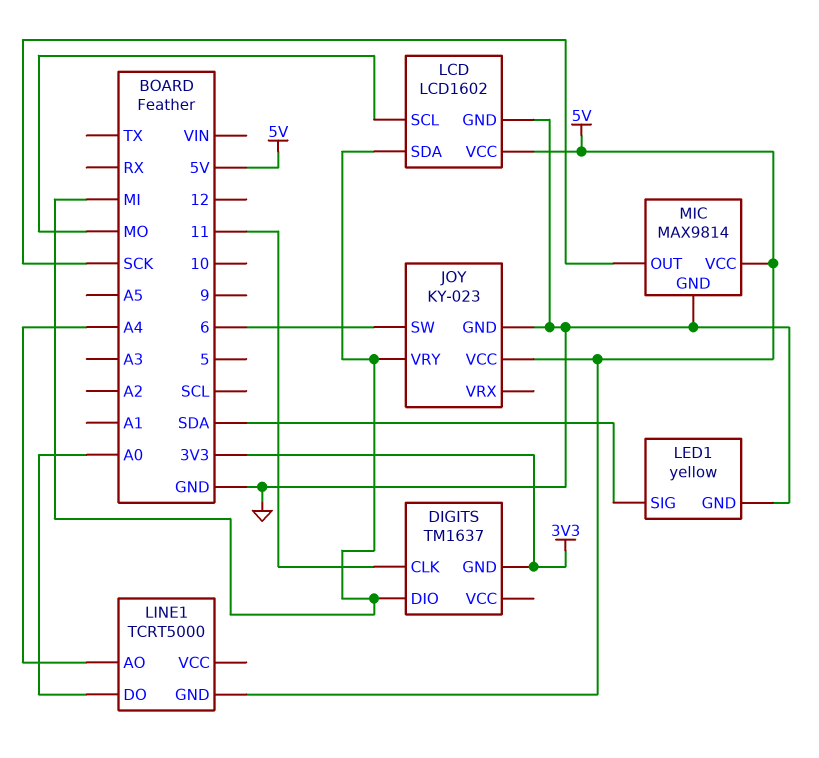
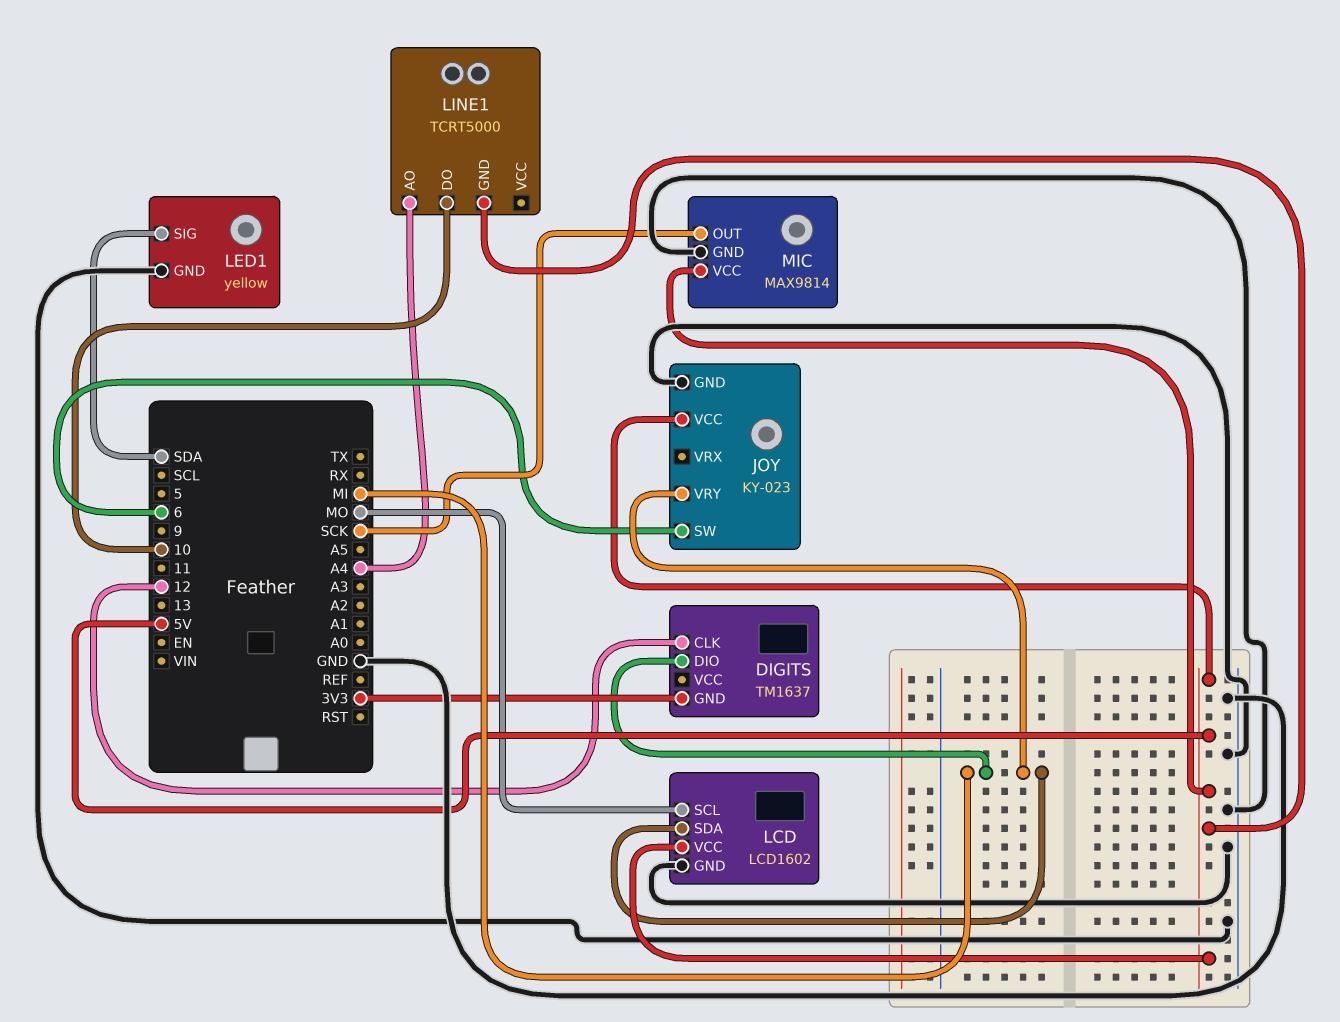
DIGITS pin CLK: 11 -> 12
LINE1 pin DO: A0 -> 10

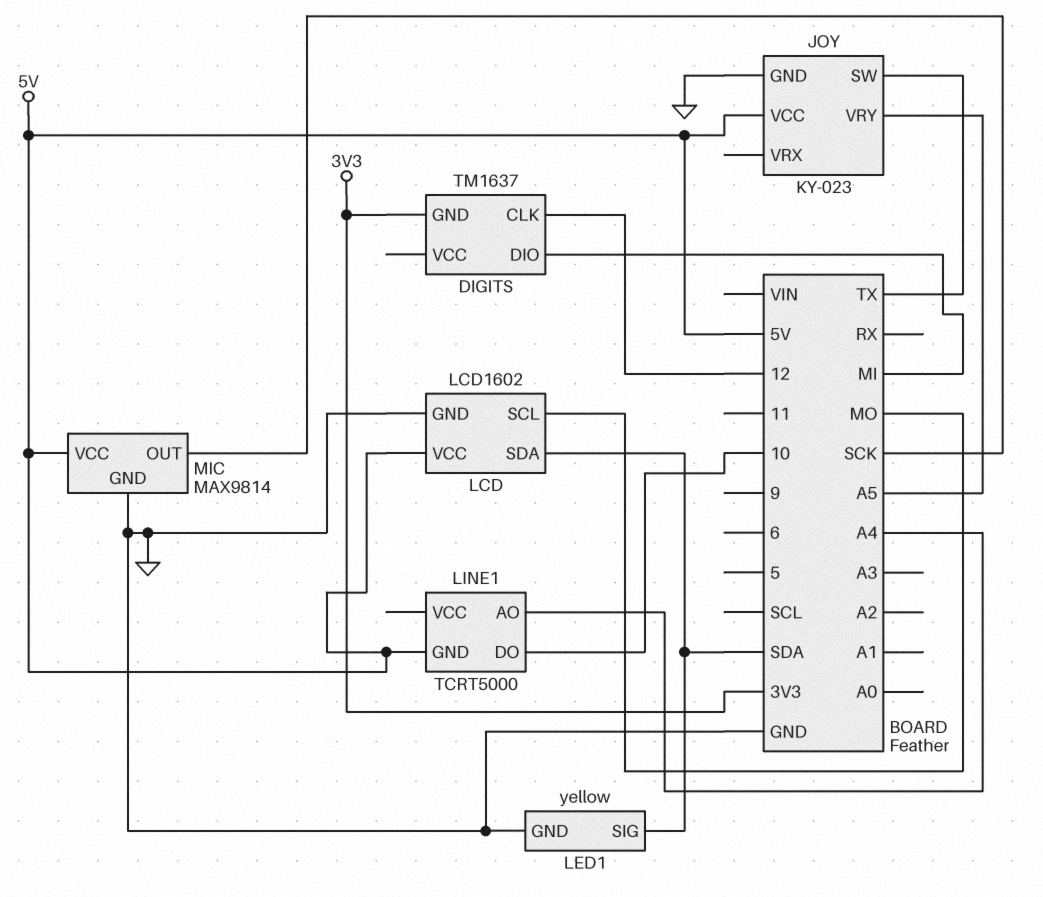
JOY pin SW: 6 -> TX
JOY pin VRY: MI -> A5
LCD pin SDA: MI -> SDA

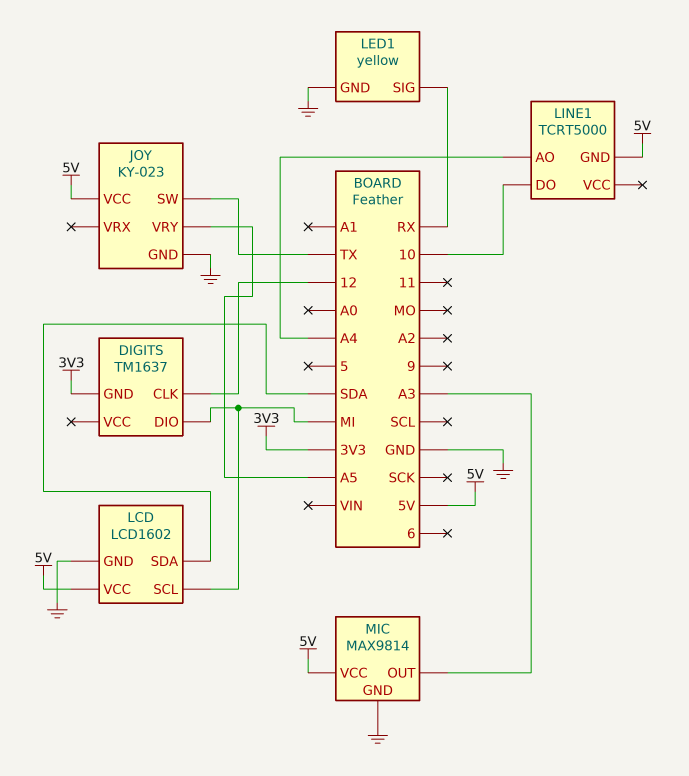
LCD pin SCL: MO -> MI
LED1 pin SIG: SDA -> RX
MIC pin OUT: SCK -> A3

